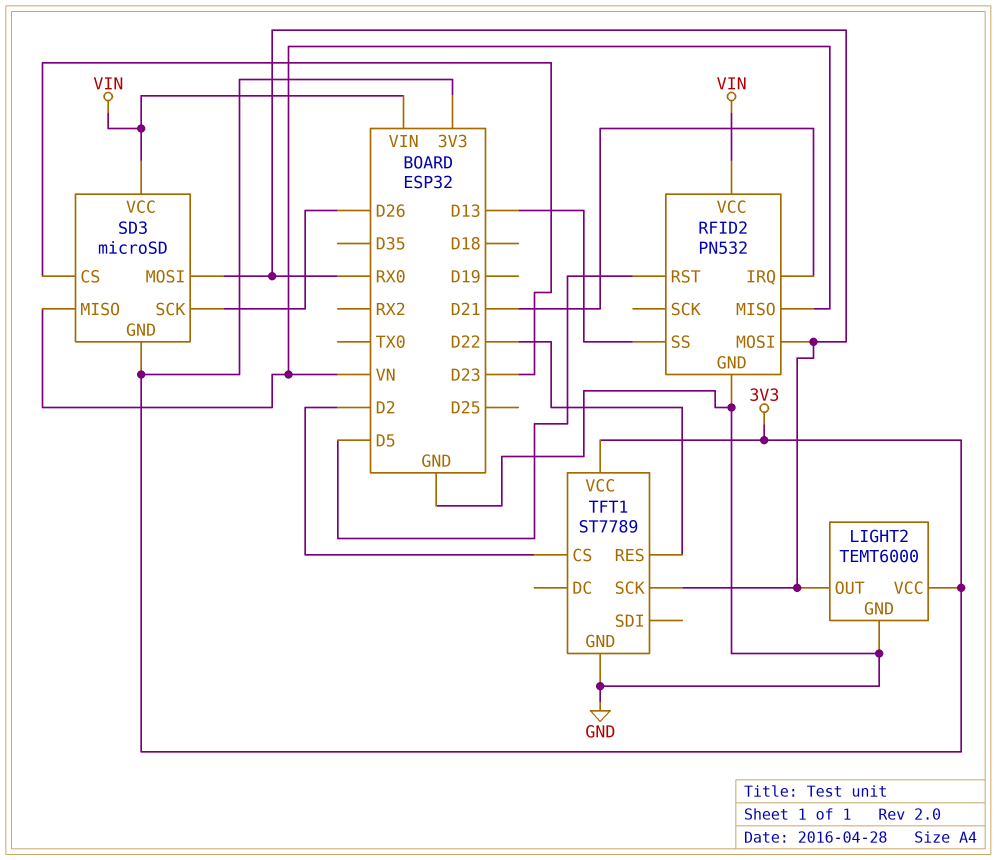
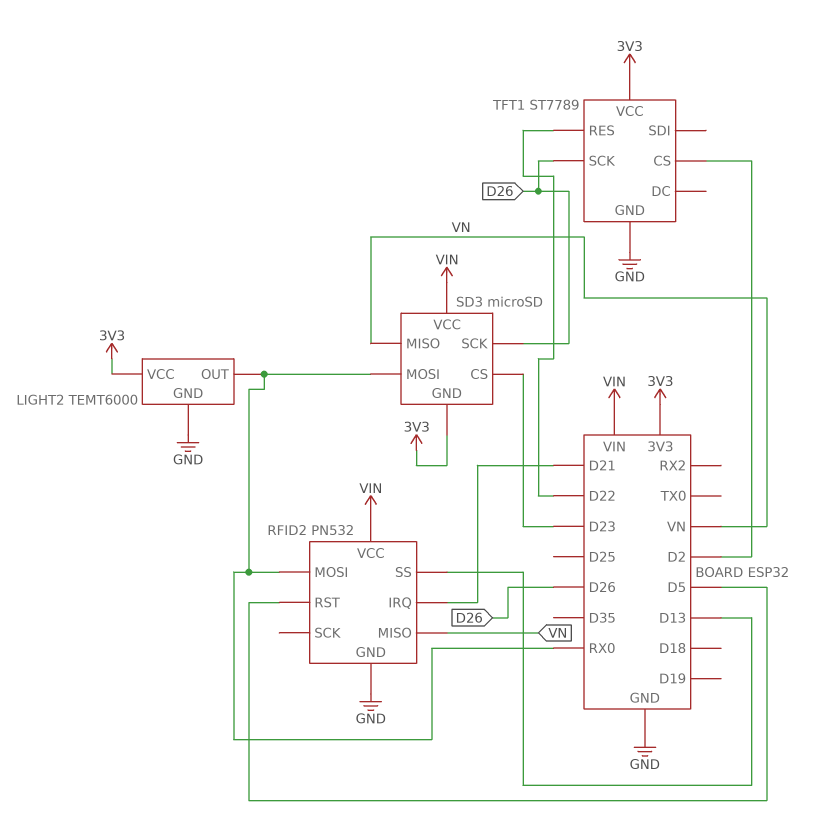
TFT1 pin SCK: RX0 -> D26

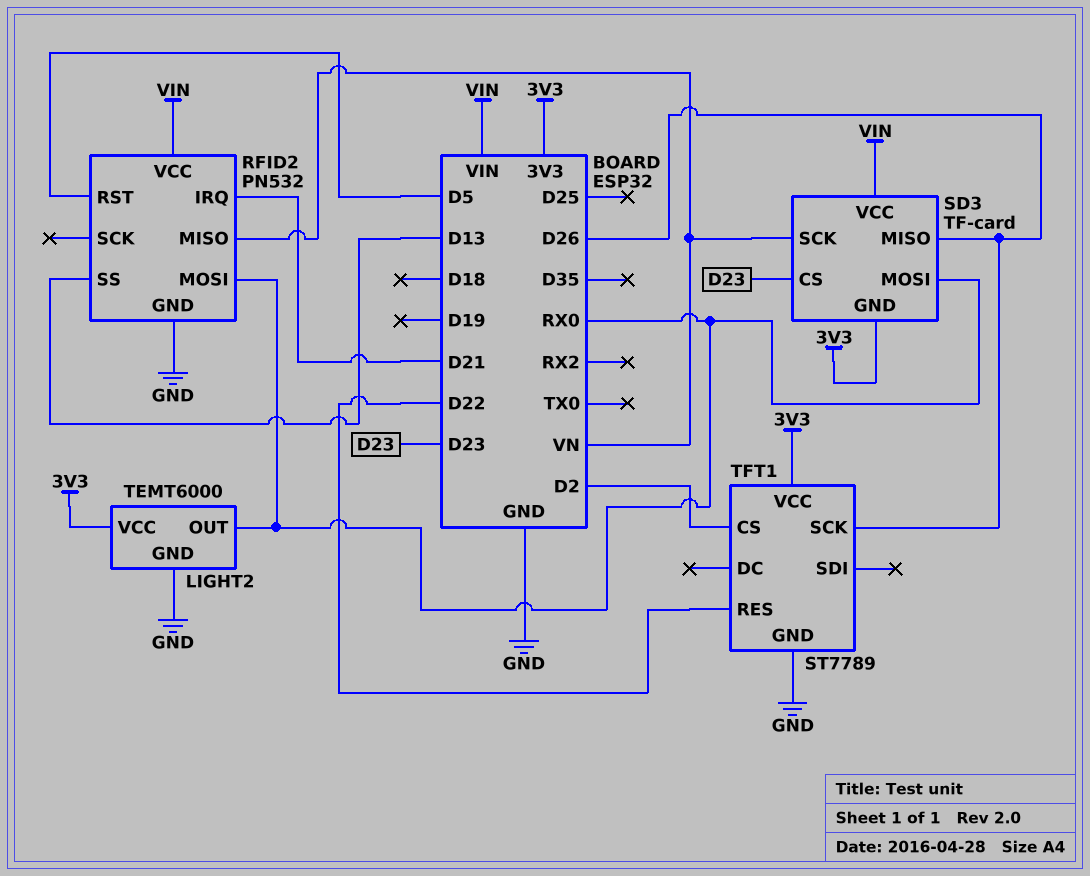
SD3: microSD -> TF-card
SD3 pin MISO: VN -> D26
SD3 pin SCK: D26 -> VN

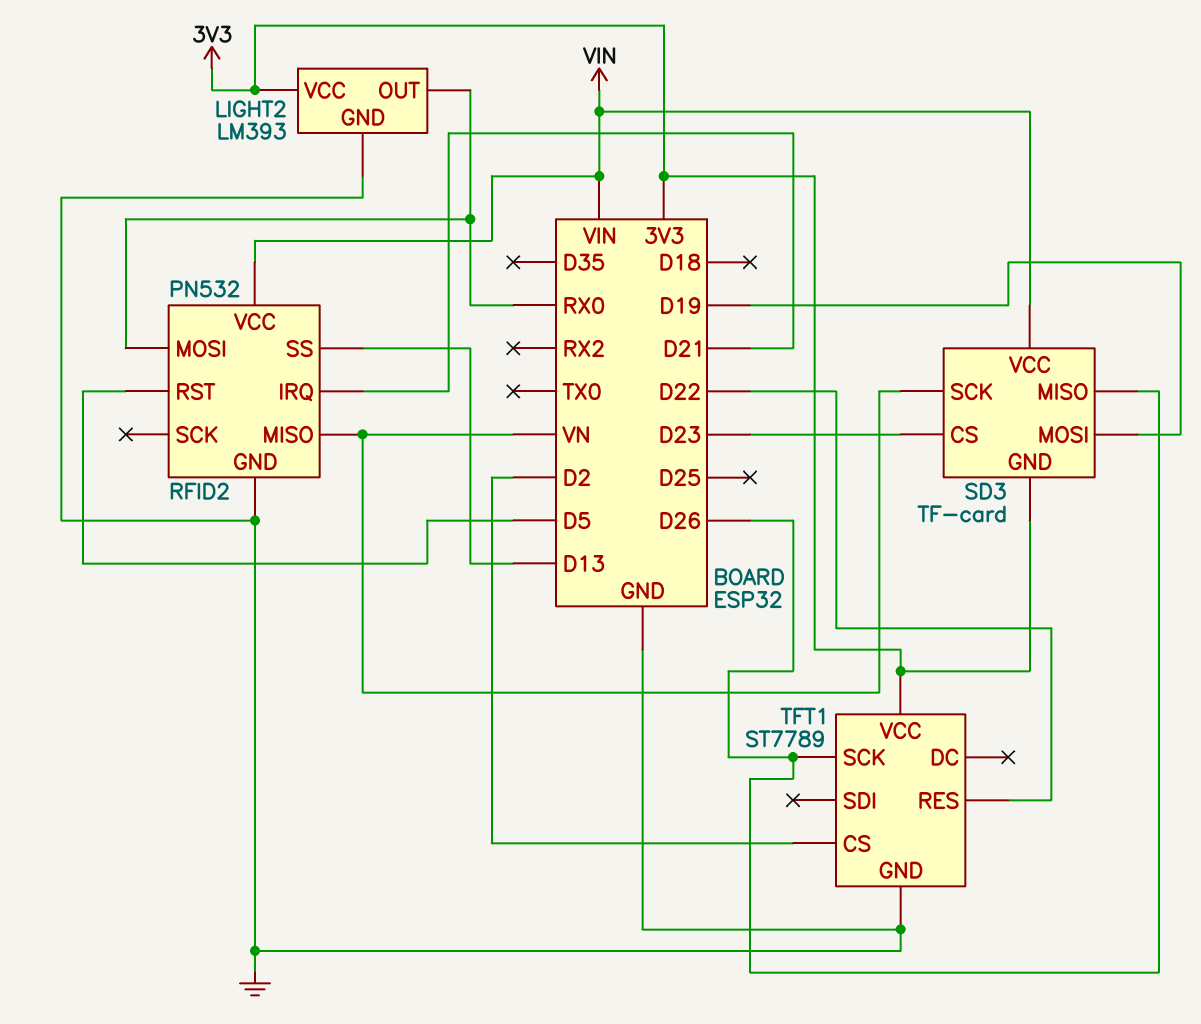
LIGHT2: TEMT6000 -> LM393
SD3 pin MOSI: RX0 -> D19

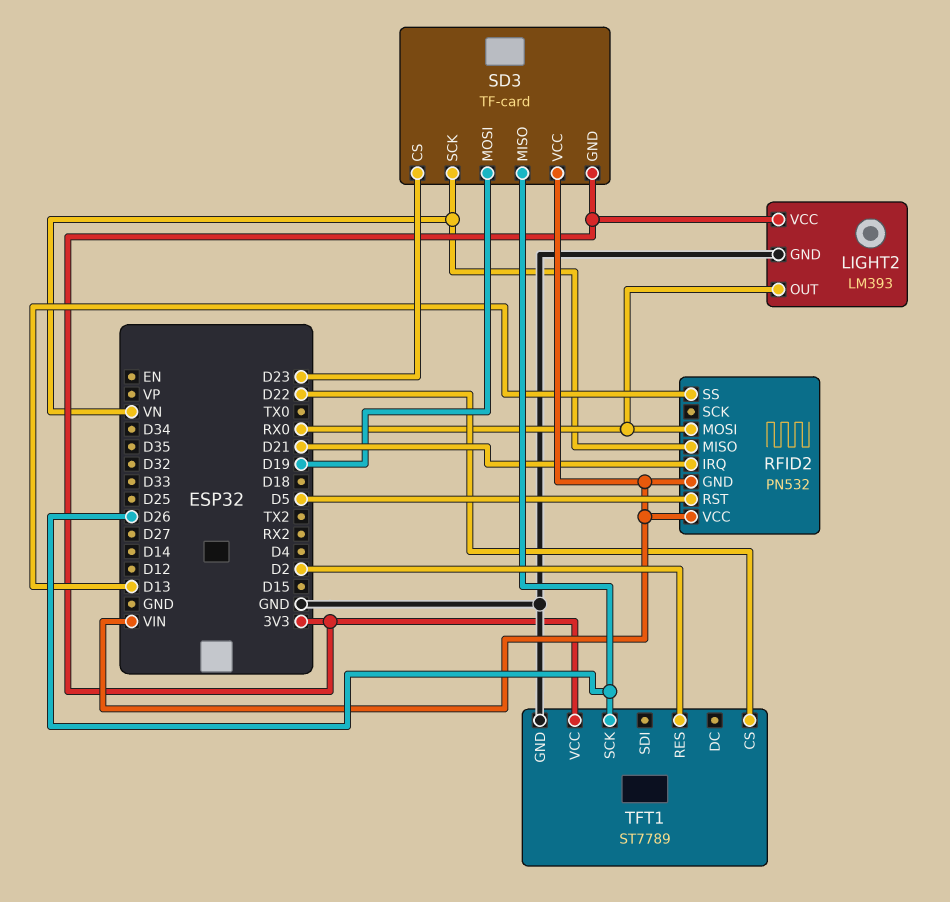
RFID2 pin GND: GND -> VIN
TFT1 pin CS: D2 -> D22
TFT1 pin RES: D22 -> D2

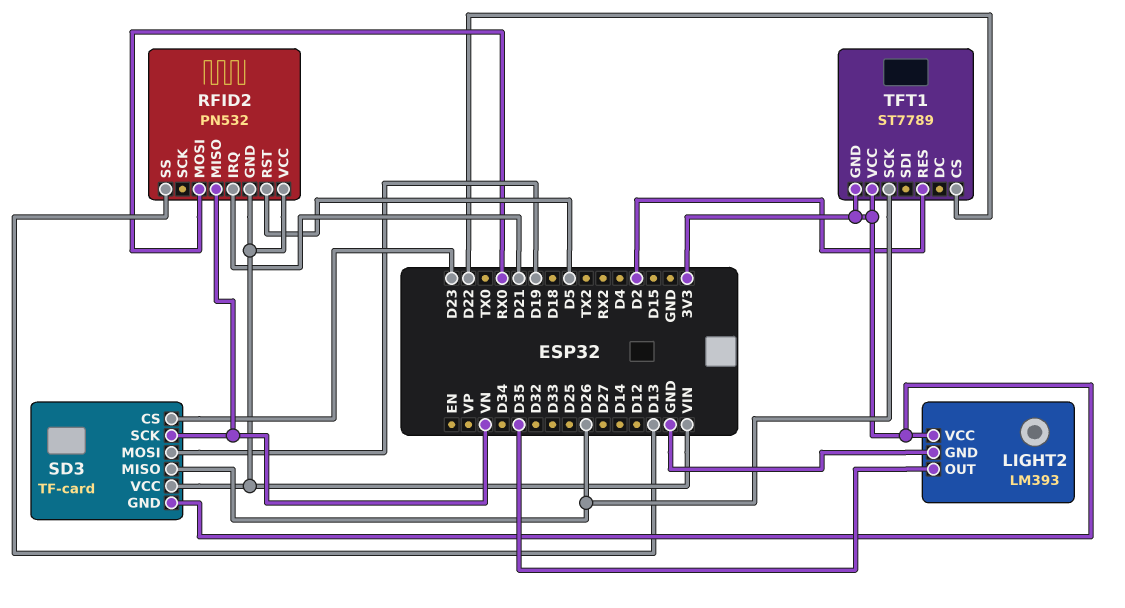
LIGHT2 pin OUT: RX0 -> D35
TFT1 pin GND: GND -> 3V3

